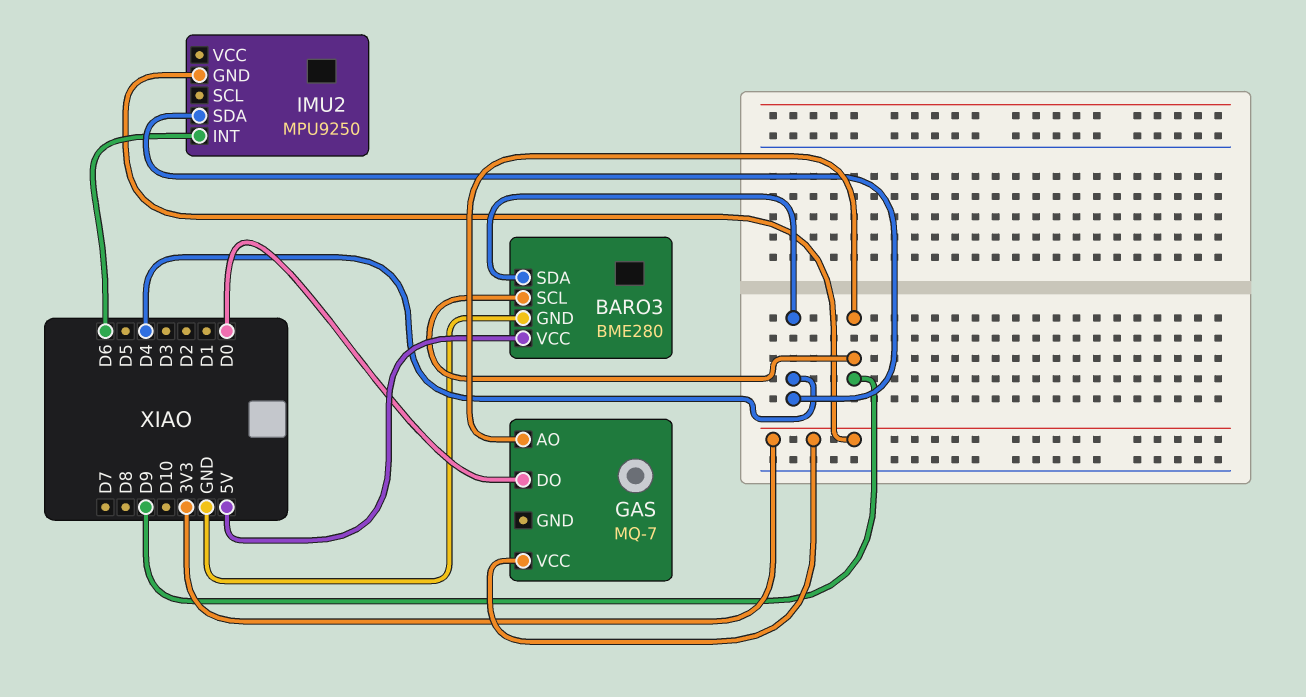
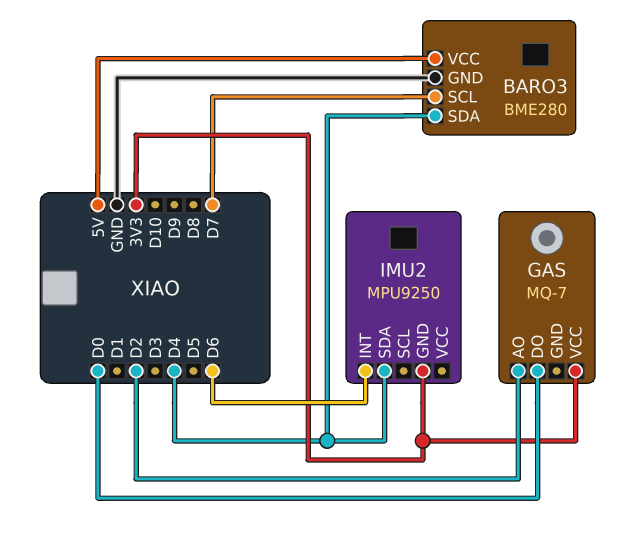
BARO3 pin SCL: D9 -> D7
GAS pin AO: D9 -> D2

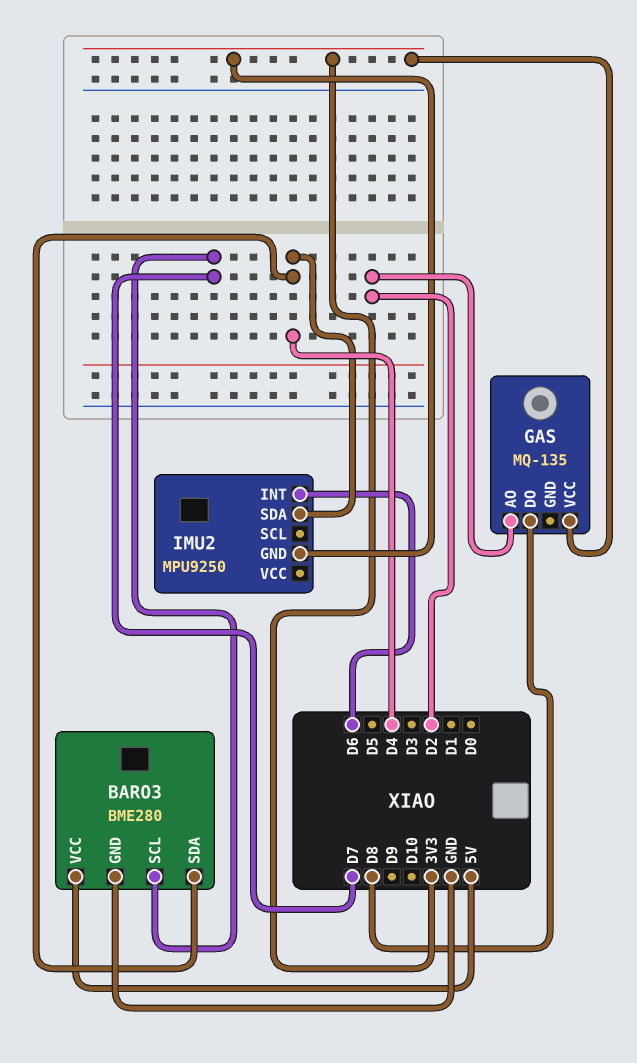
GAS: MQ-7 -> MQ-135
GAS pin DO: D0 -> D8

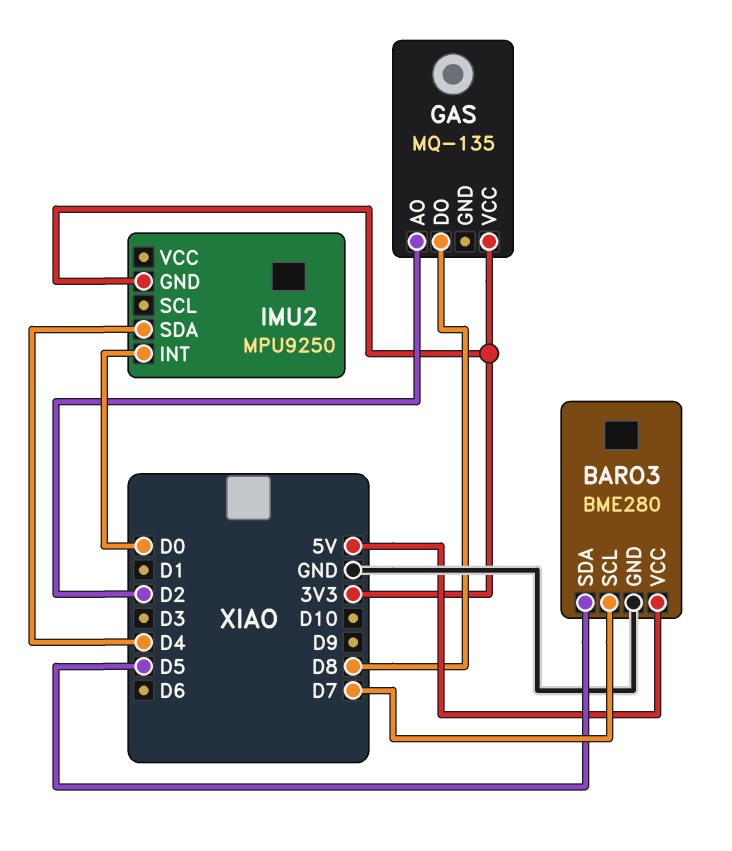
BARO3 pin SDA: D4 -> D5
IMU2 pin INT: D6 -> D0

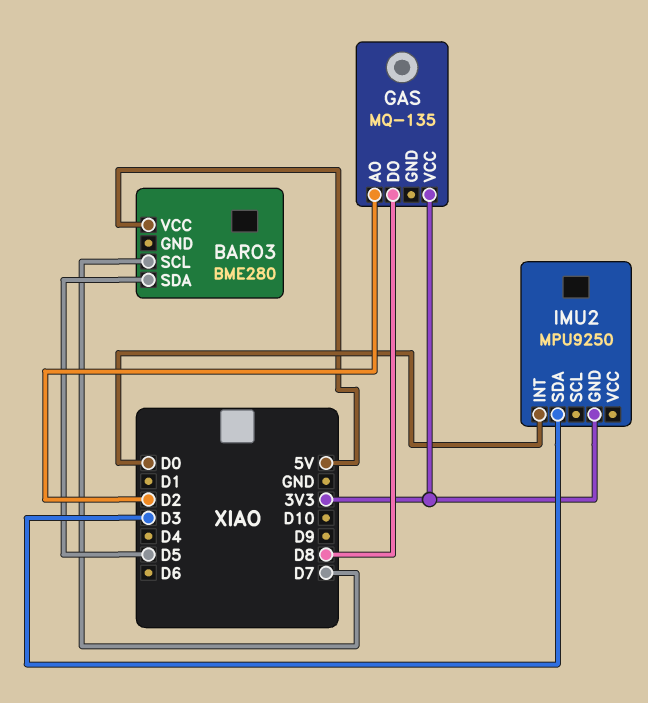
BARO3 pin GND: GND -> none
IMU2 pin SDA: D4 -> D3

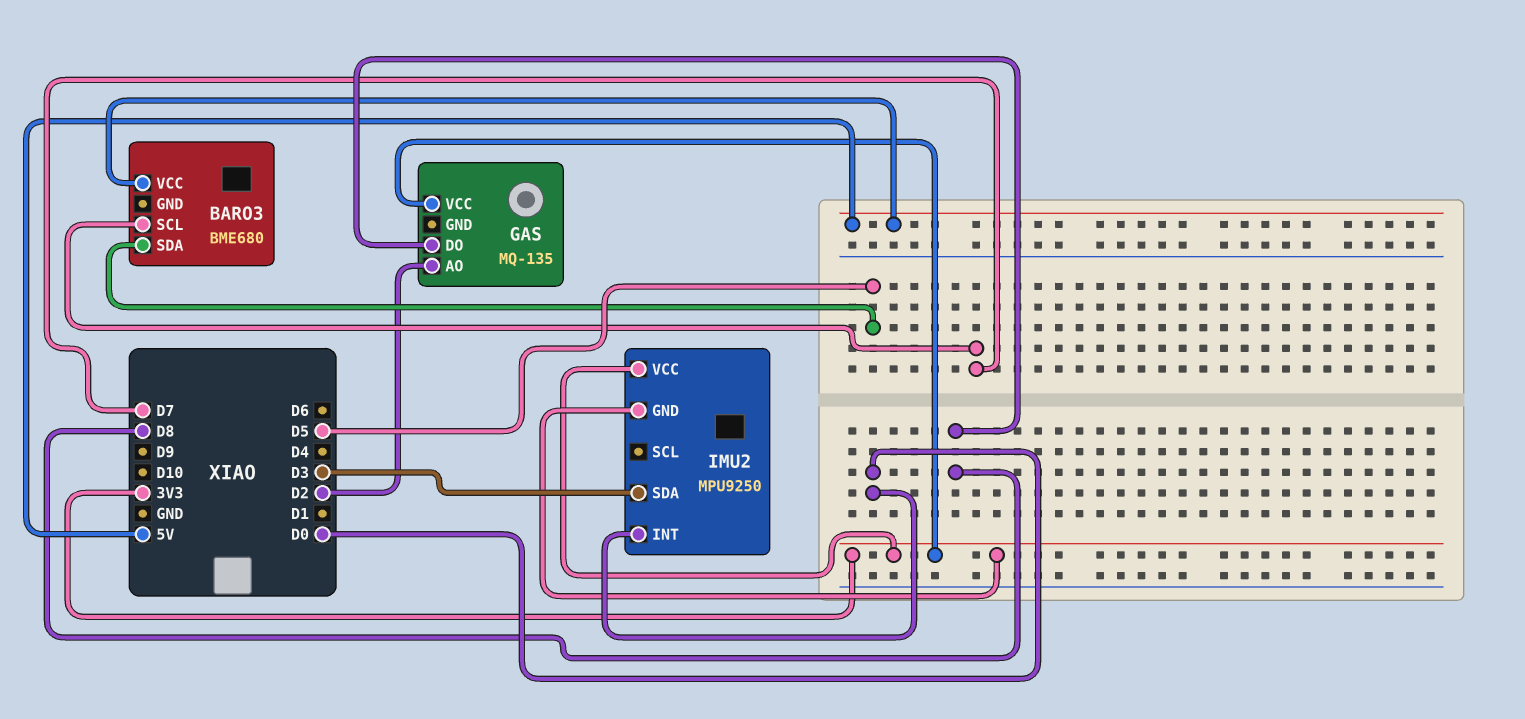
BARO3: BME280 -> BME680
IMU2 pin VCC: none -> 3V3

